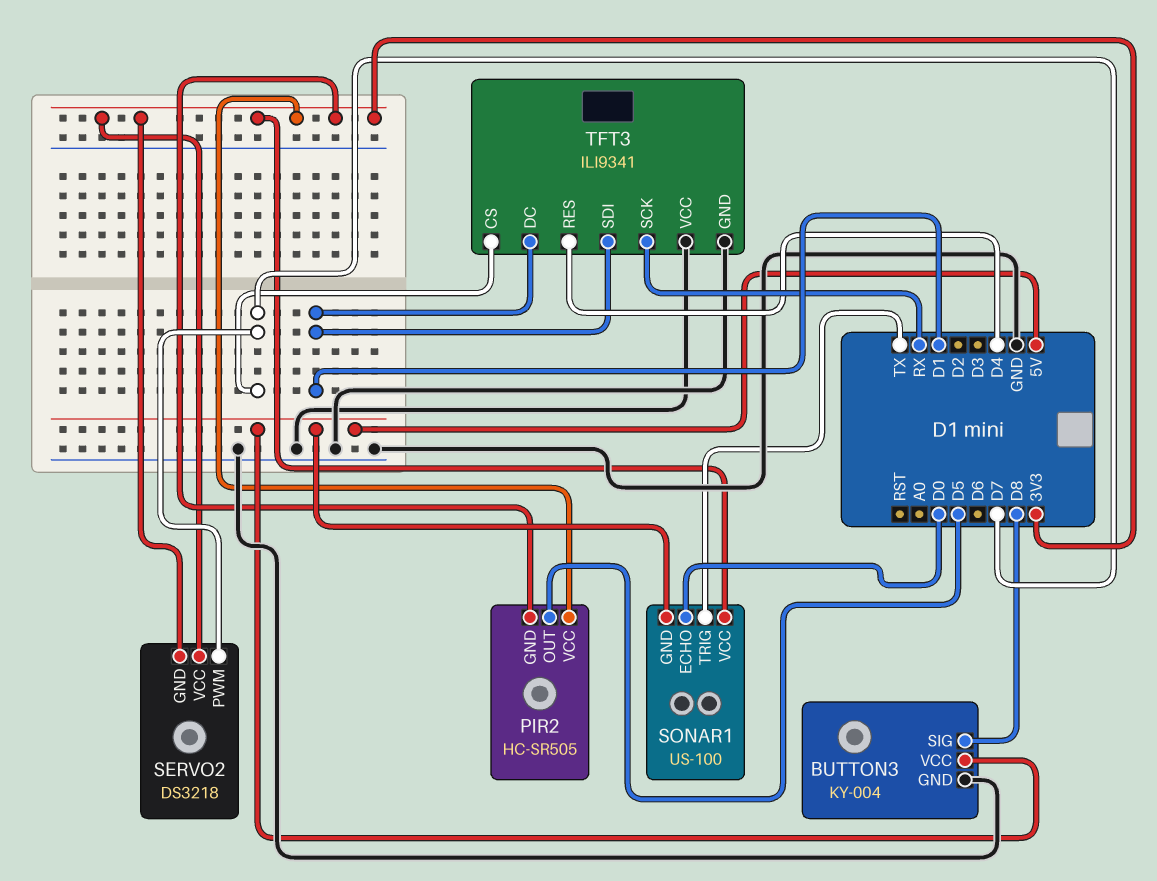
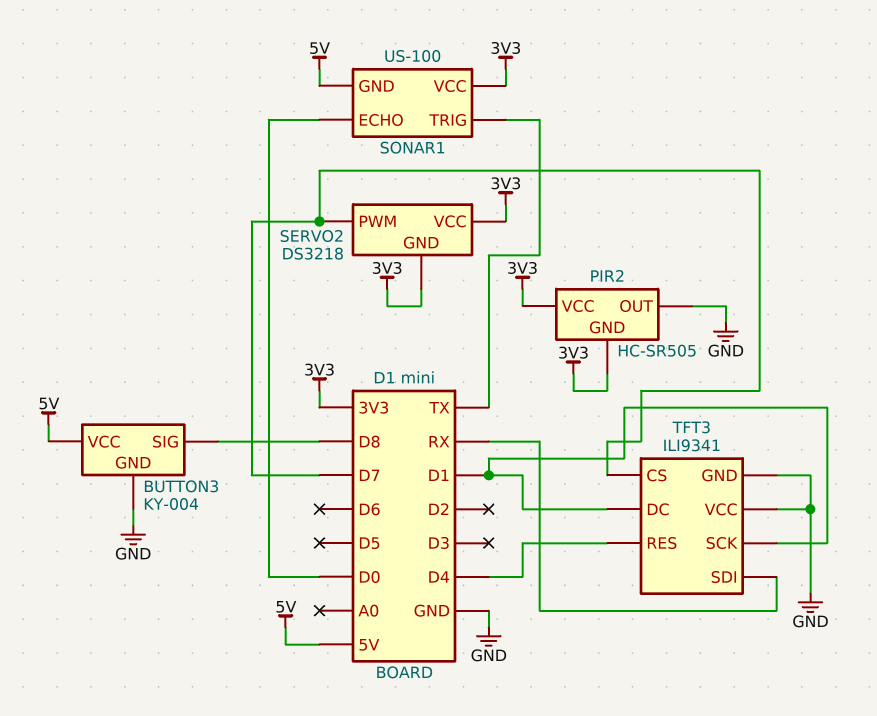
PIR2 pin OUT: D5 -> GND
TFT3 pin SCK: RX -> D1
TFT3 pin SDI: D1 -> RX

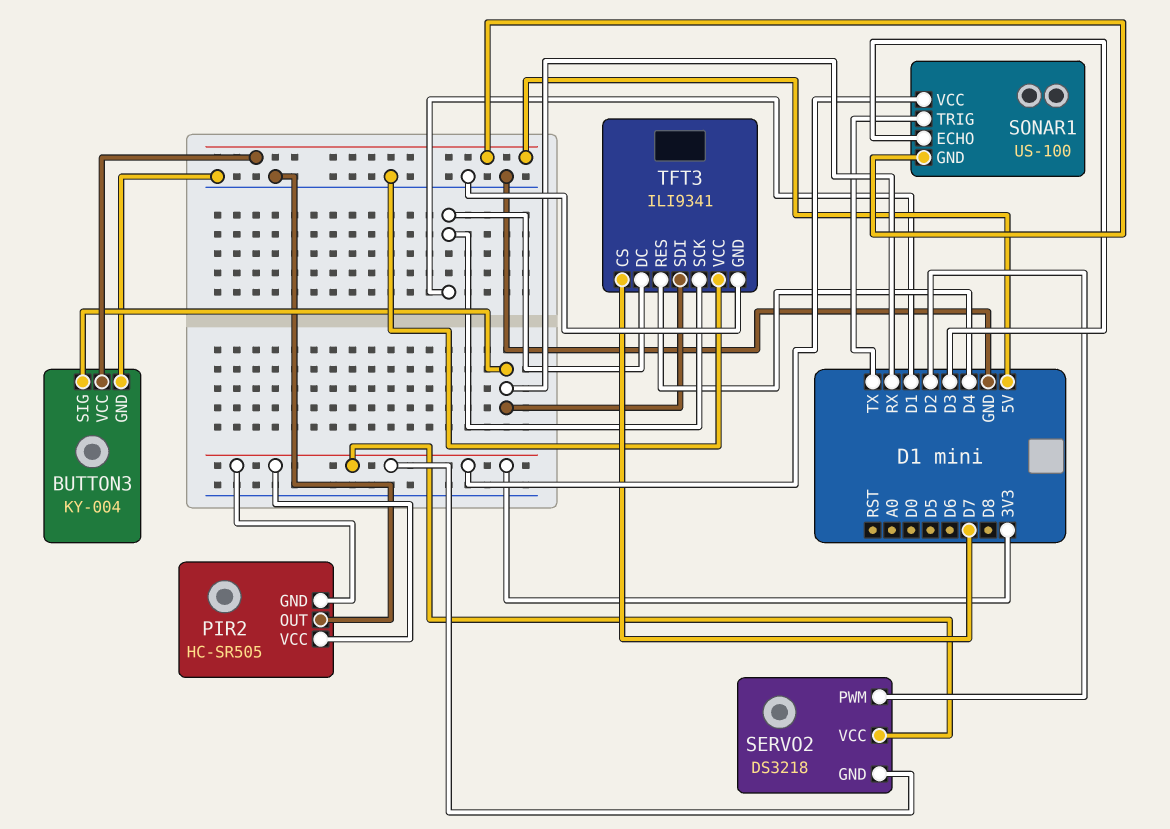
BUTTON3 pin SIG: D8 -> RX
SERVO2 pin PWM: D7 -> D2
SONAR1 pin ECHO: D0 -> D3

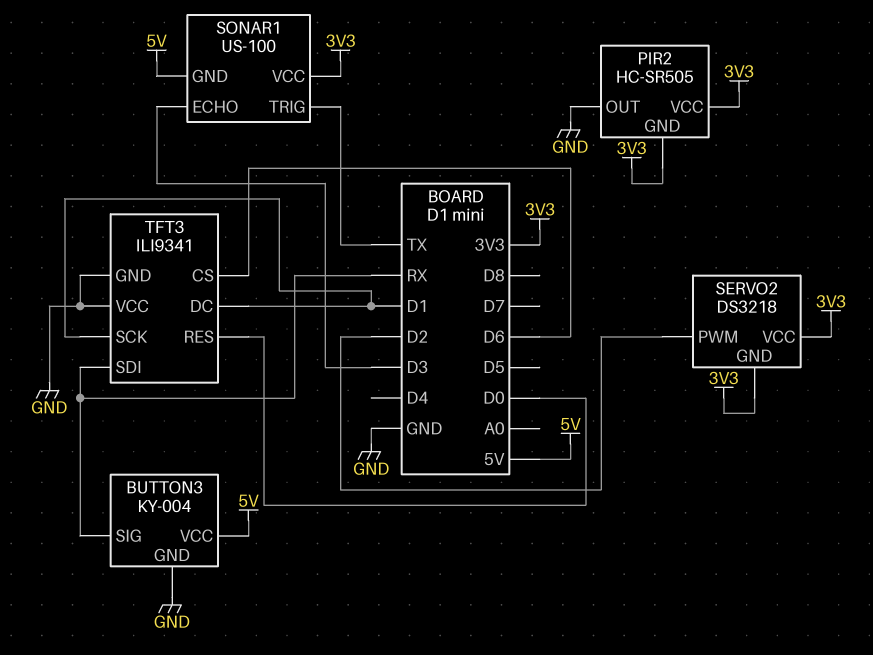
TFT3 pin CS: D7 -> D6
TFT3 pin RES: D4 -> D0

